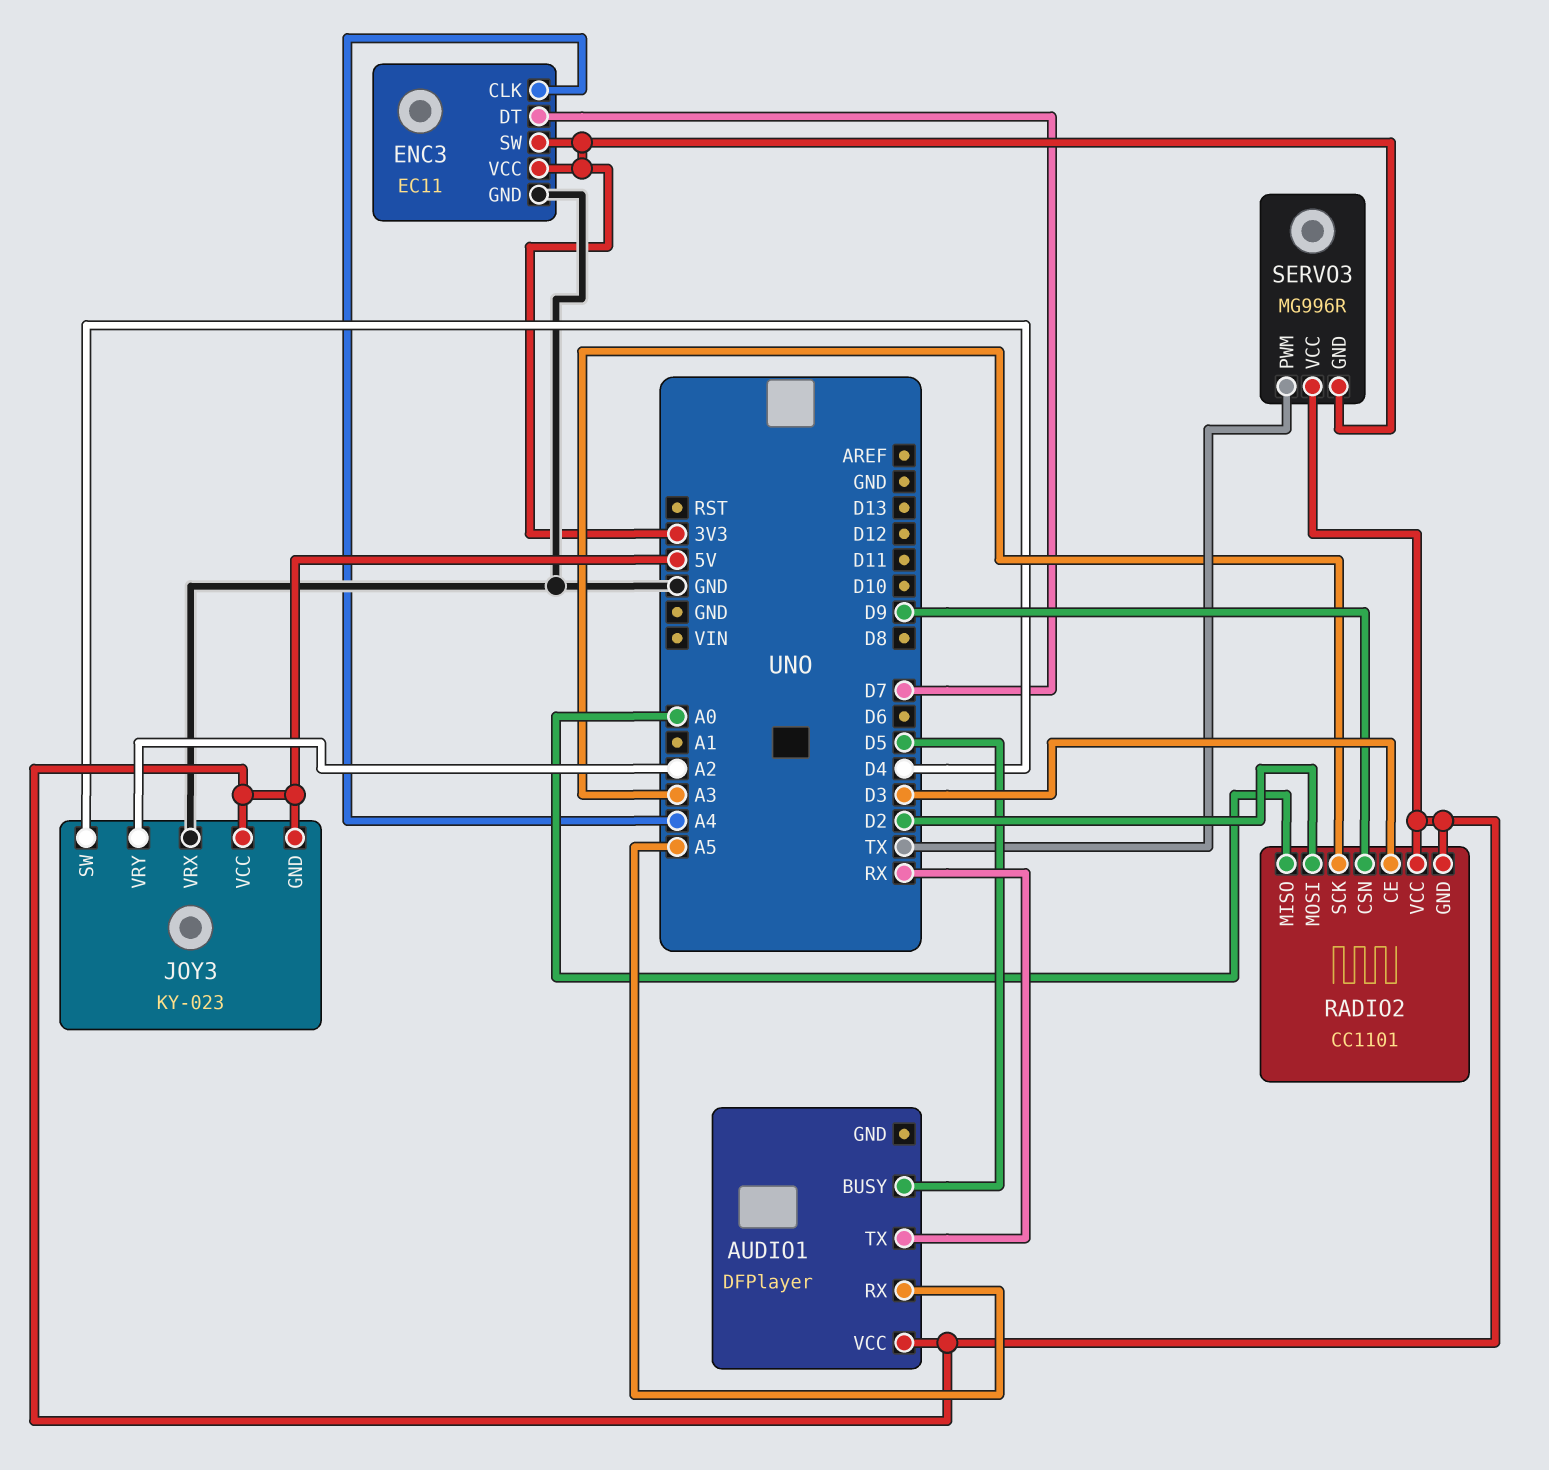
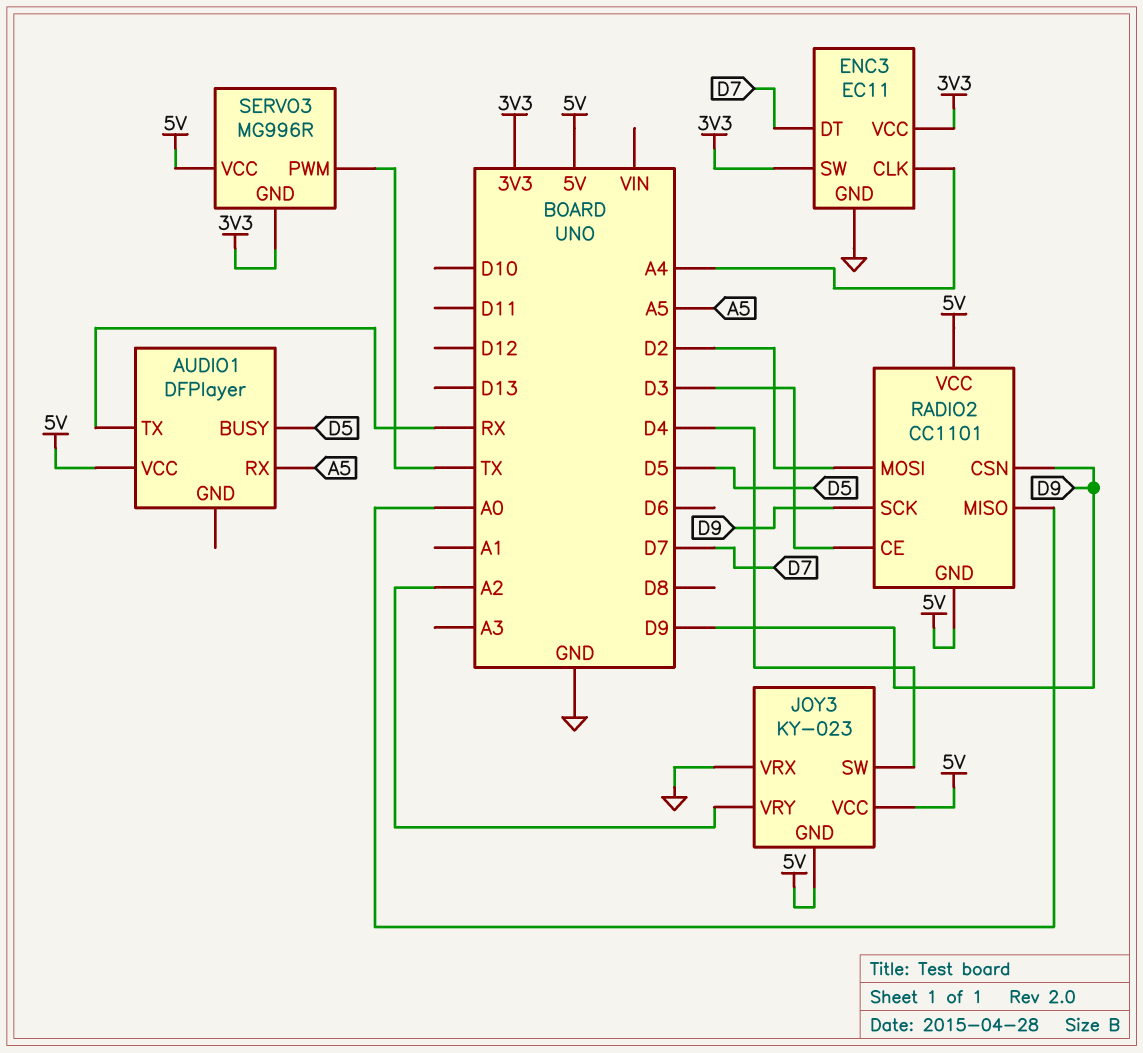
RADIO2 pin SCK: A3 -> D9

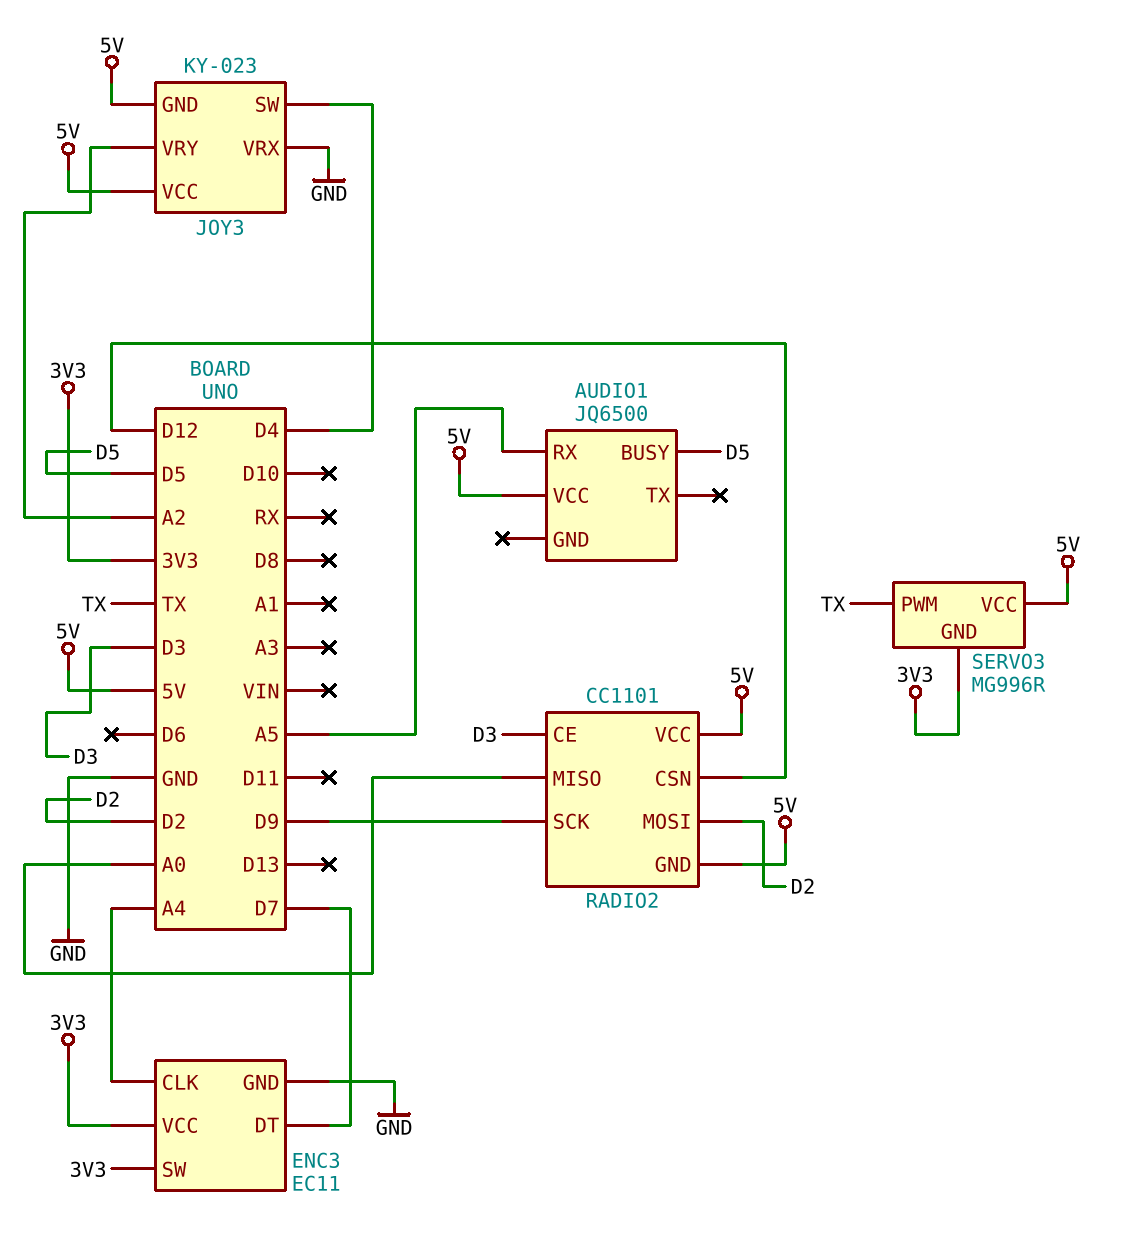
AUDIO1: DFPlayer -> JQ6500
AUDIO1 pin TX: RX -> none
RADIO2 pin CSN: D9 -> D12

